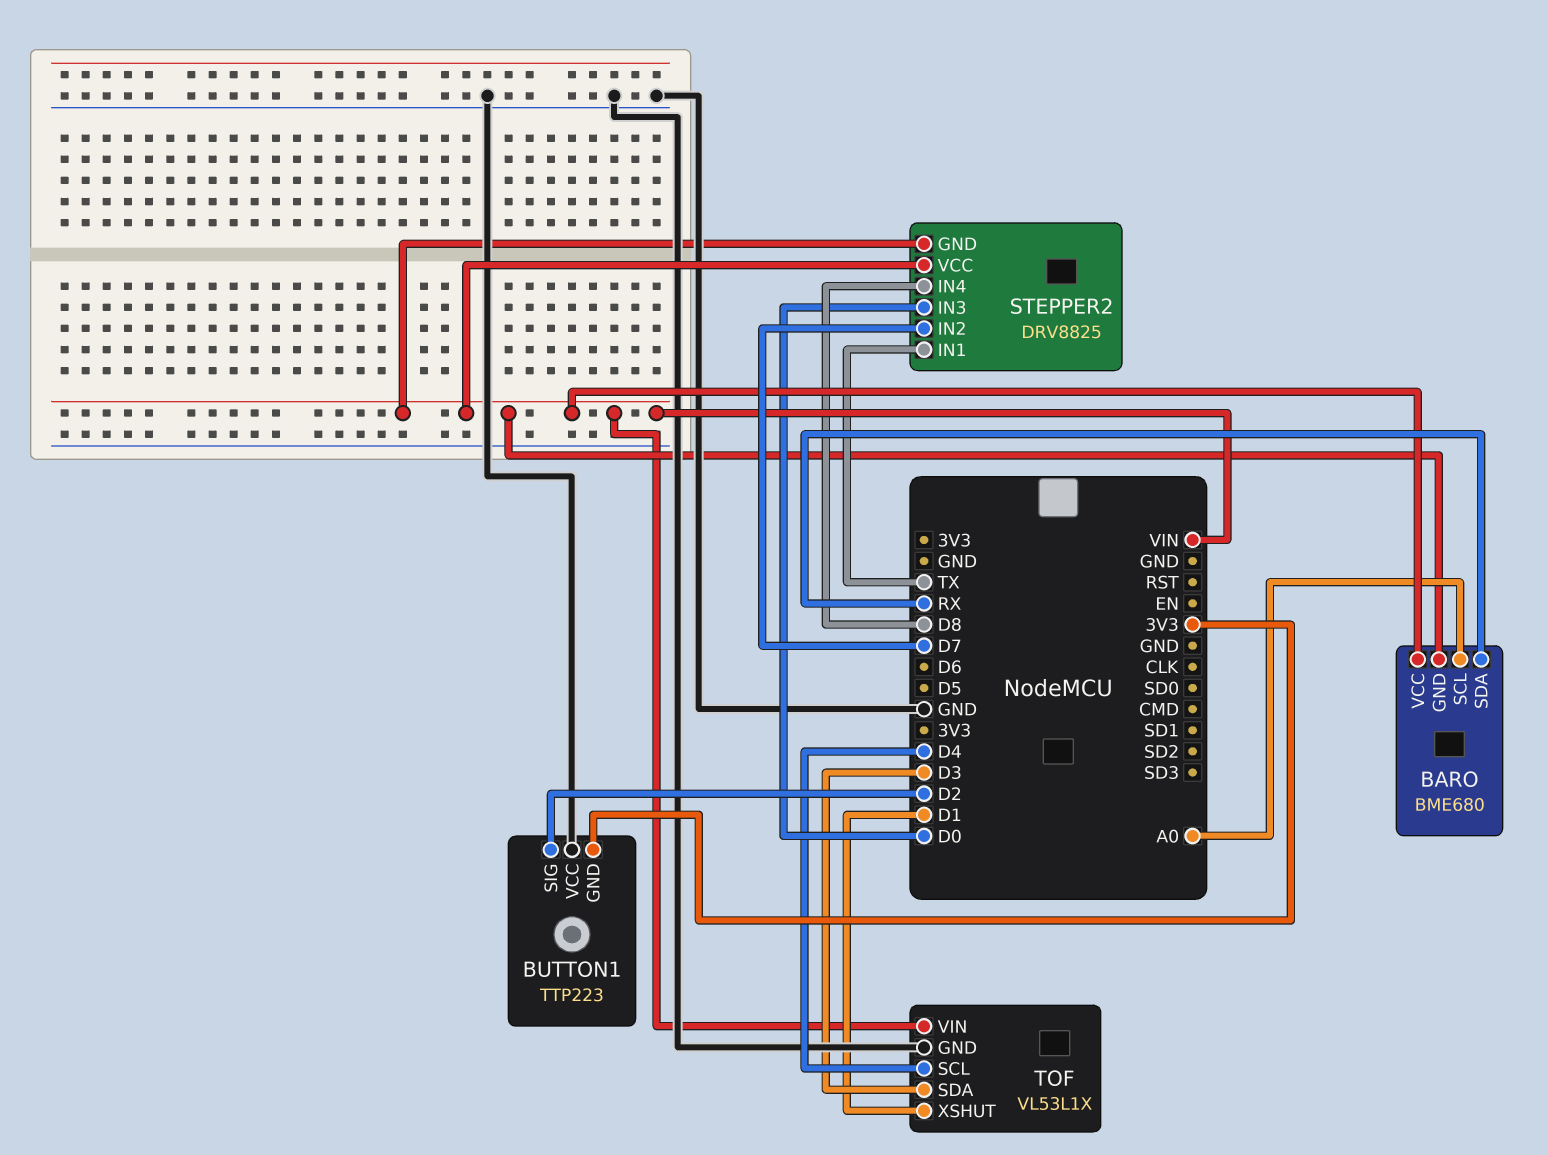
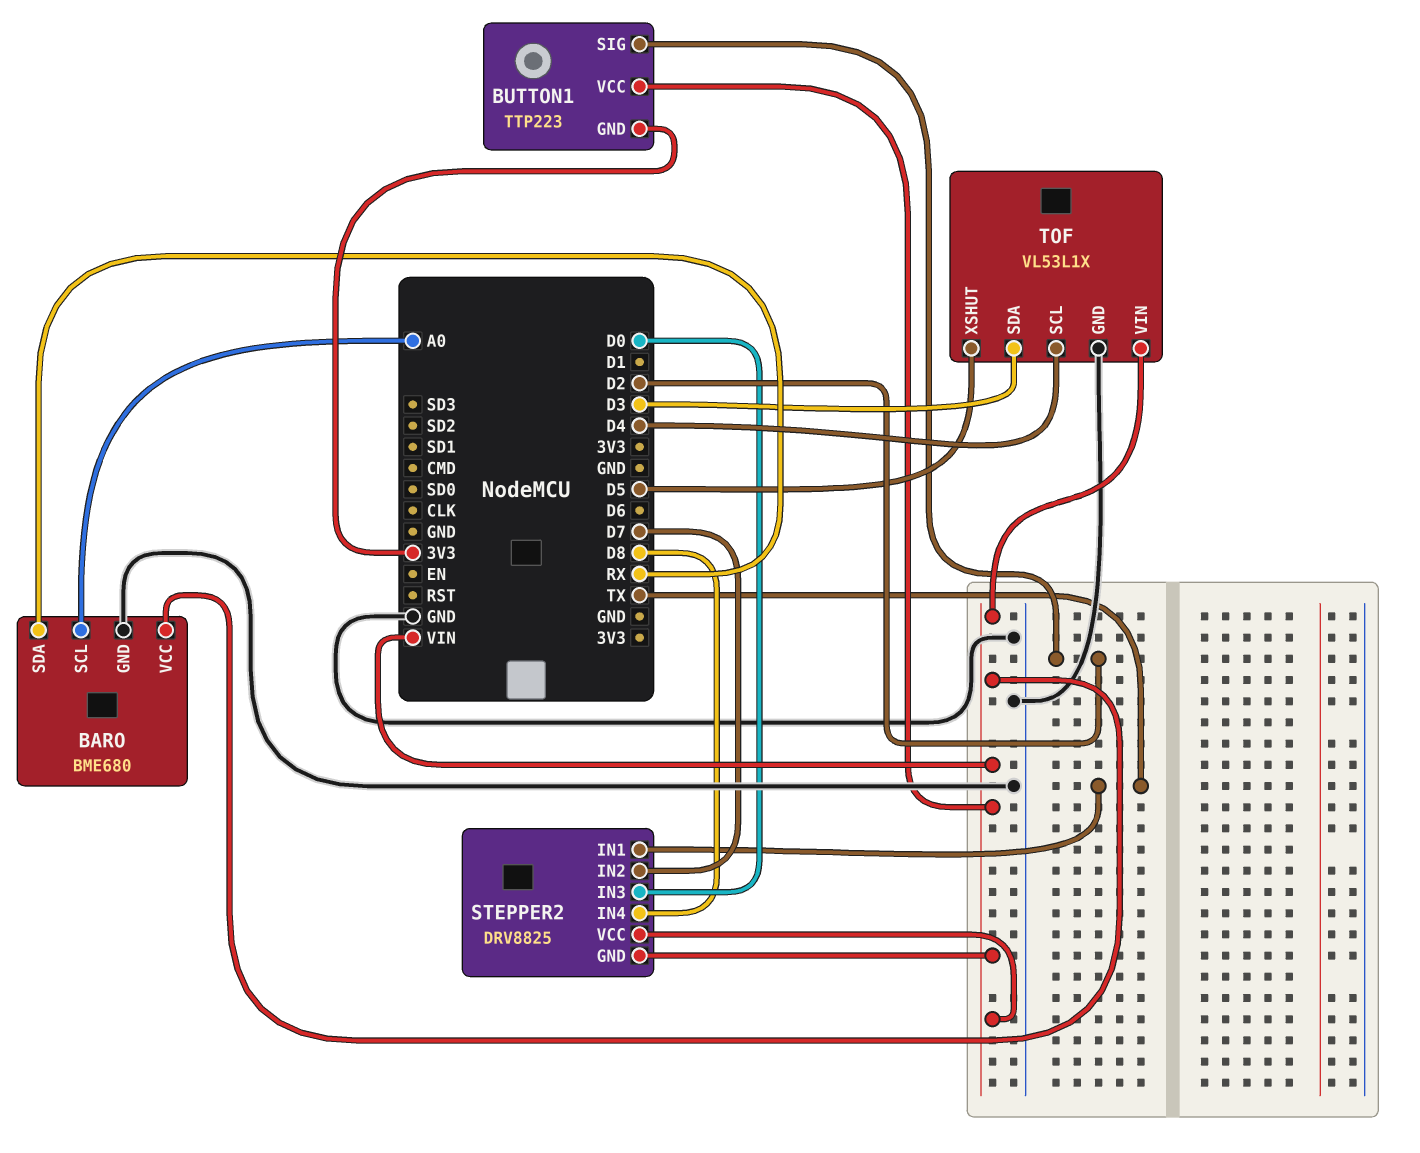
BARO pin GND: VIN -> GND
BUTTON1 pin VCC: GND -> VIN
TOF pin XSHUT: D1 -> D5

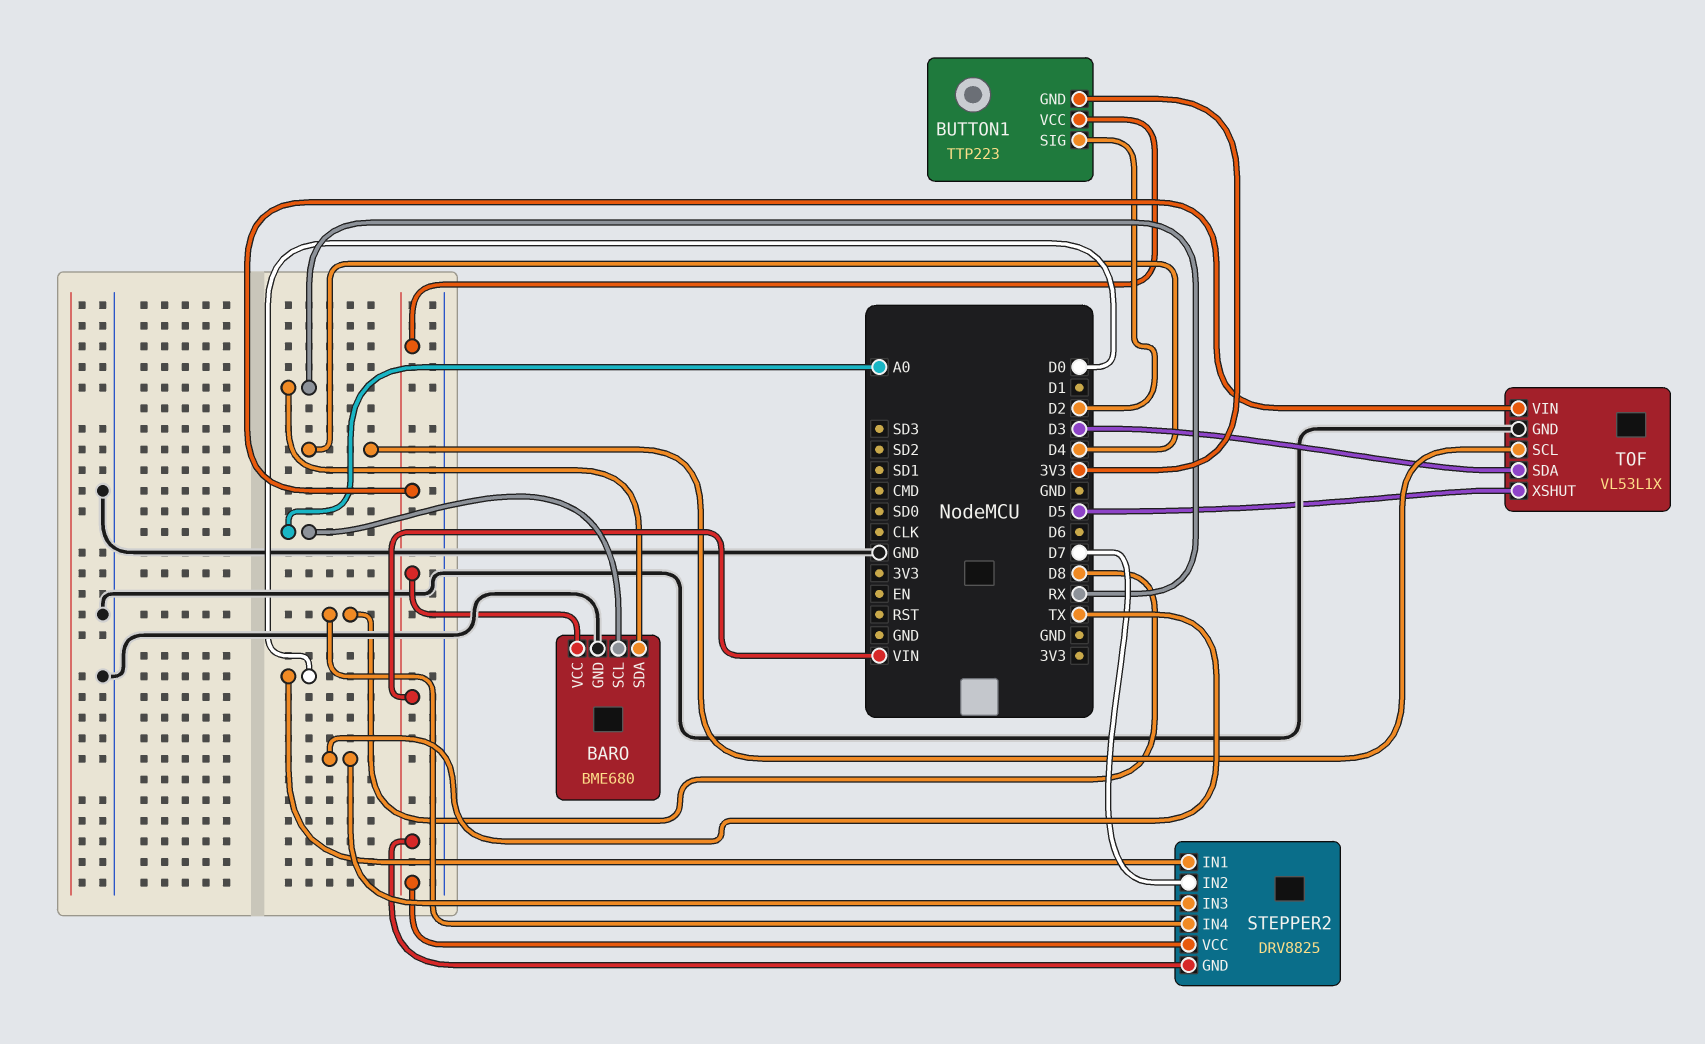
STEPPER2 pin IN1: TX -> D0
STEPPER2 pin IN3: D0 -> TX

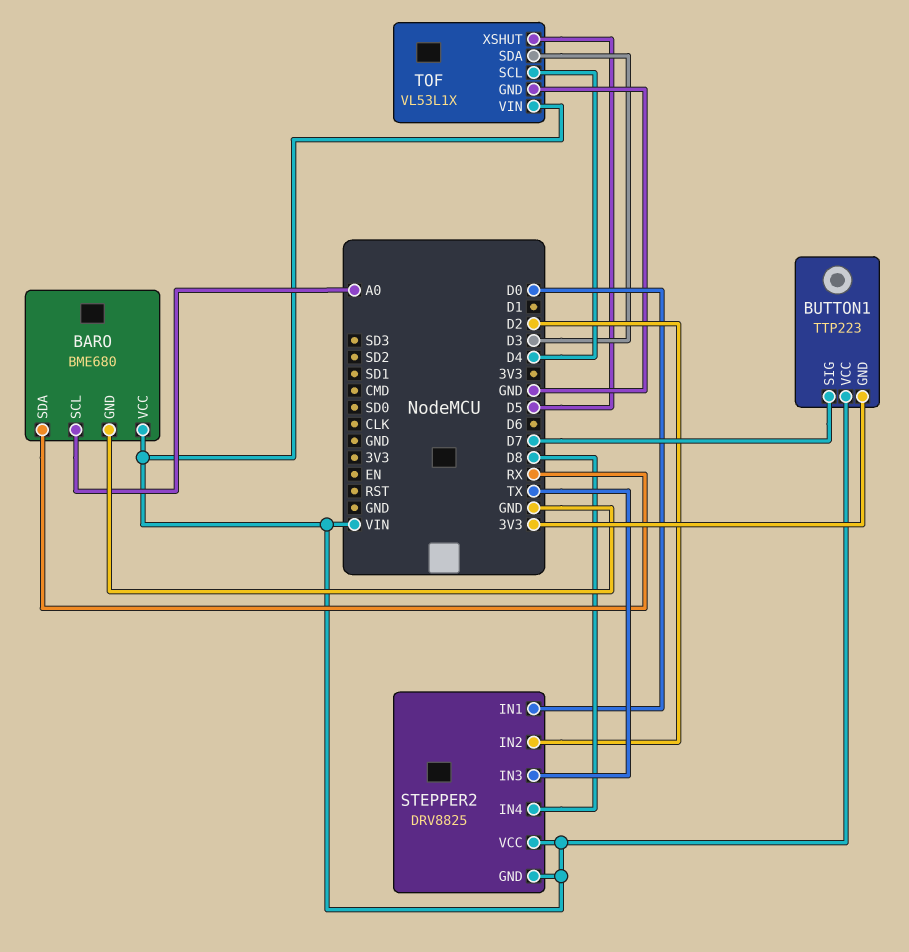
BUTTON1 pin SIG: D2 -> D7
STEPPER2 pin IN2: D7 -> D2

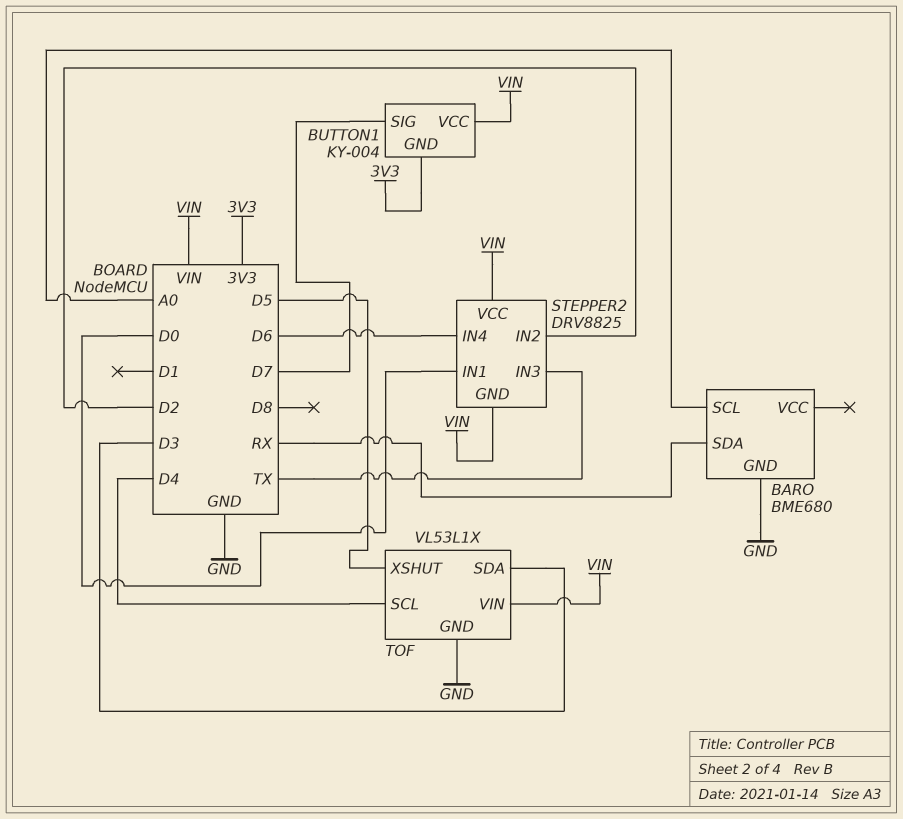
BARO pin VCC: VIN -> none
BUTTON1: TTP223 -> KY-004
STEPPER2 pin IN4: D8 -> D6

